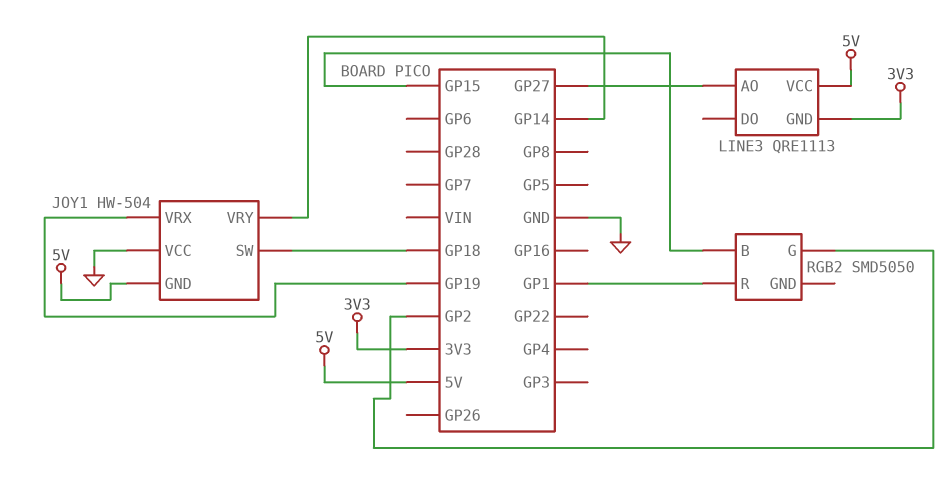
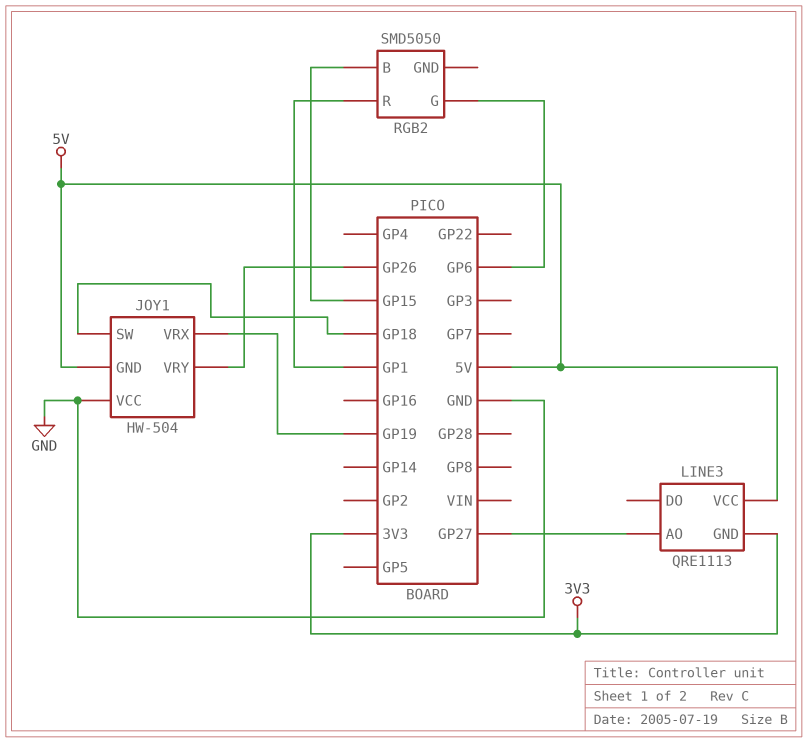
JOY1 pin VRY: GP14 -> GP26
RGB2 pin G: GP2 -> GP6

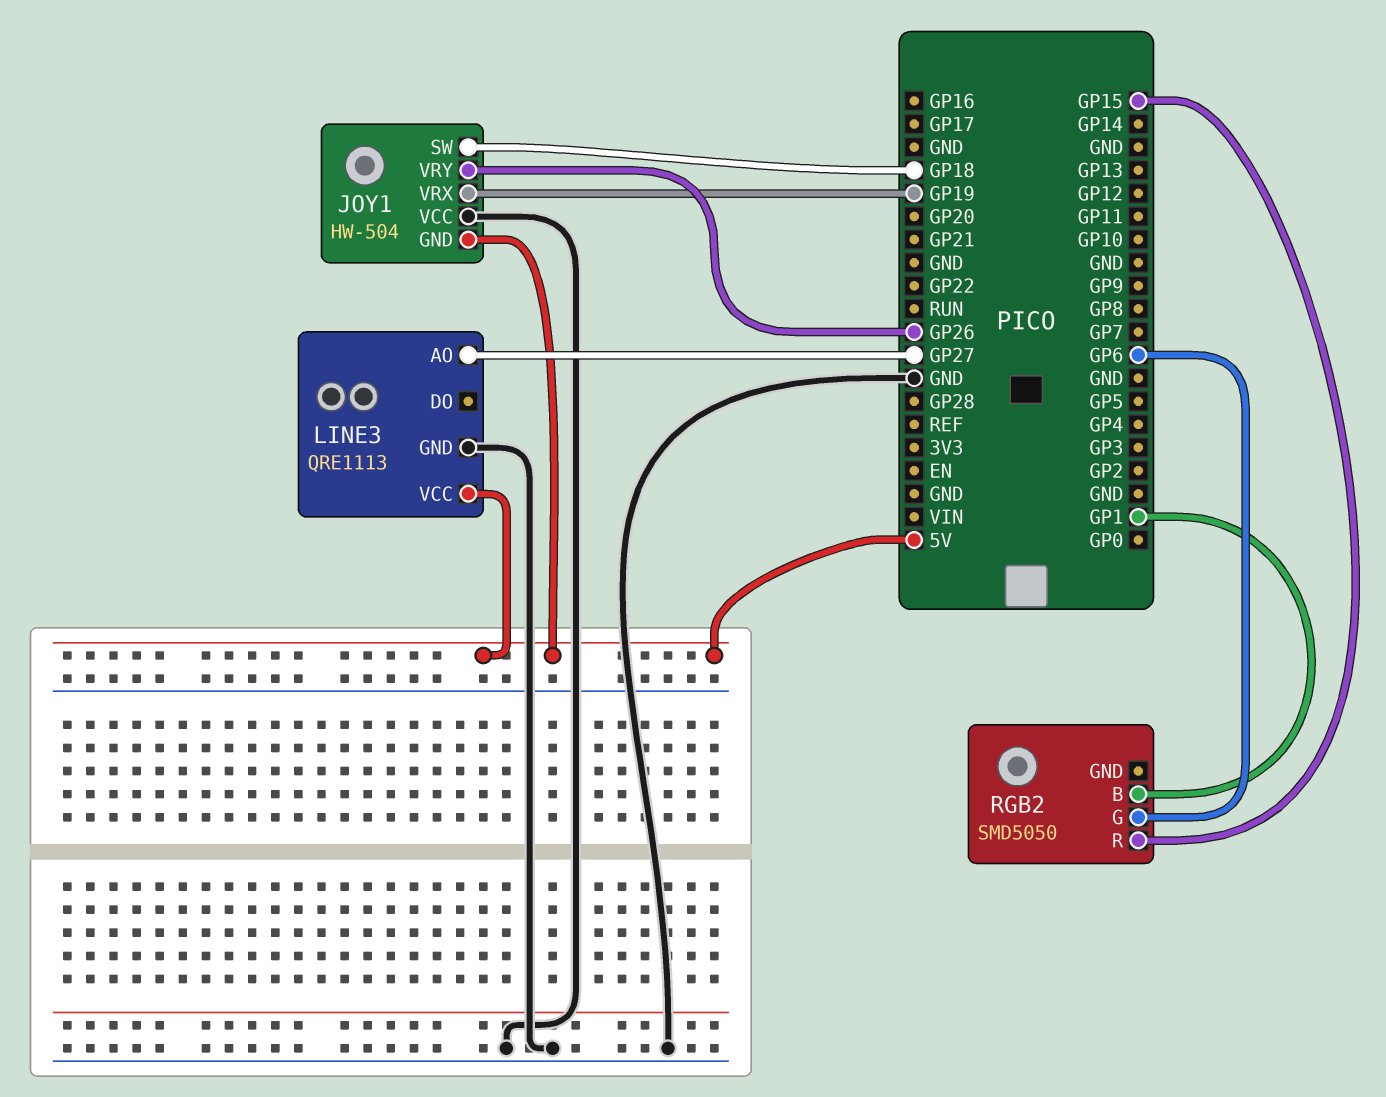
LINE3 pin GND: 3V3 -> GND
RGB2 pin B: GP15 -> GP1
RGB2 pin R: GP1 -> GP15

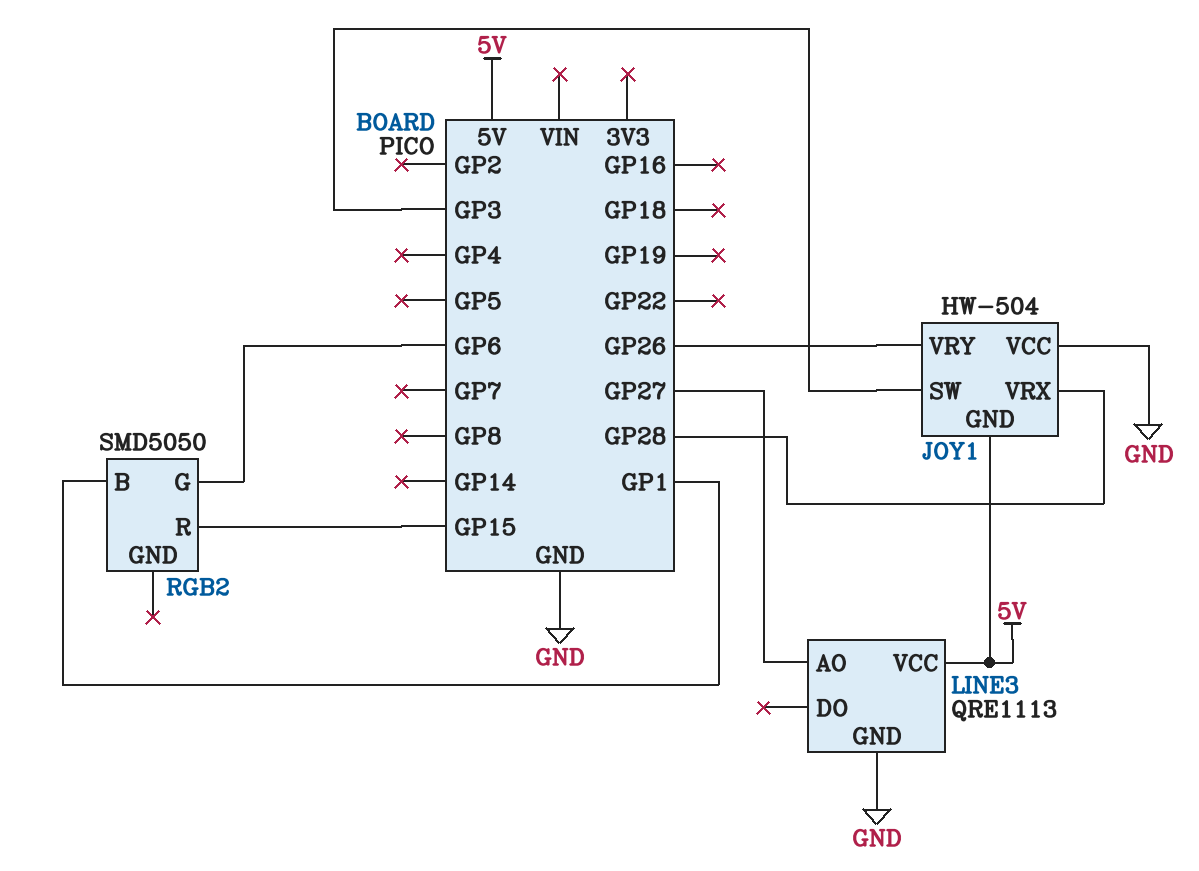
JOY1 pin SW: GP18 -> GP3
JOY1 pin VRX: GP19 -> GP28

